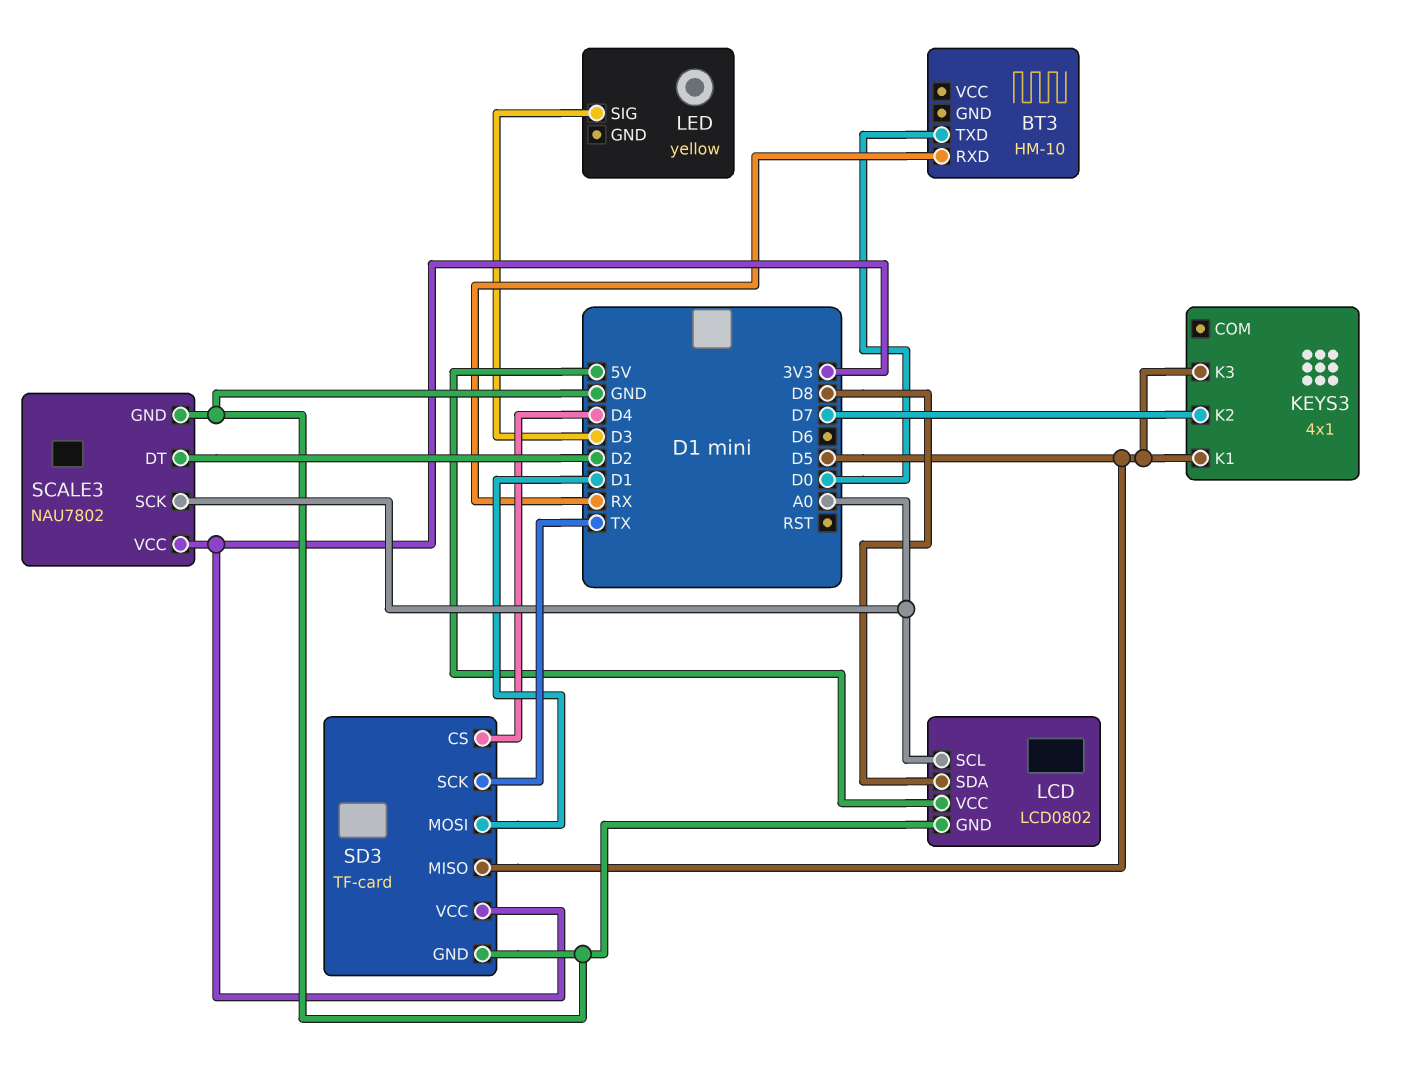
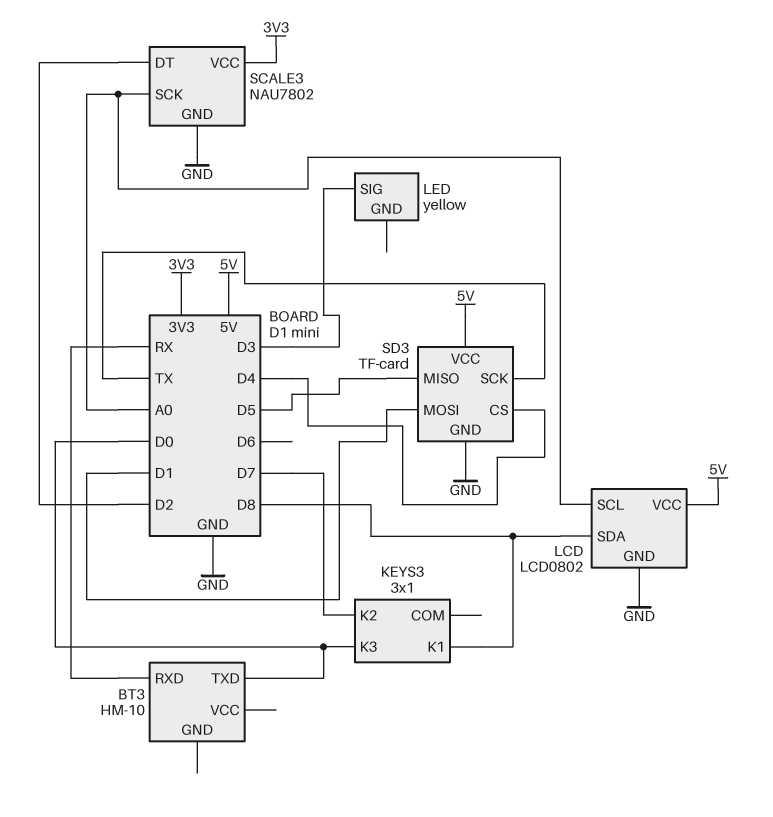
KEYS3: 4x1 -> 3x1
KEYS3 pin K1: D5 -> D8
KEYS3 pin K3: D5 -> D0
SD3 pin VCC: 3V3 -> 5V

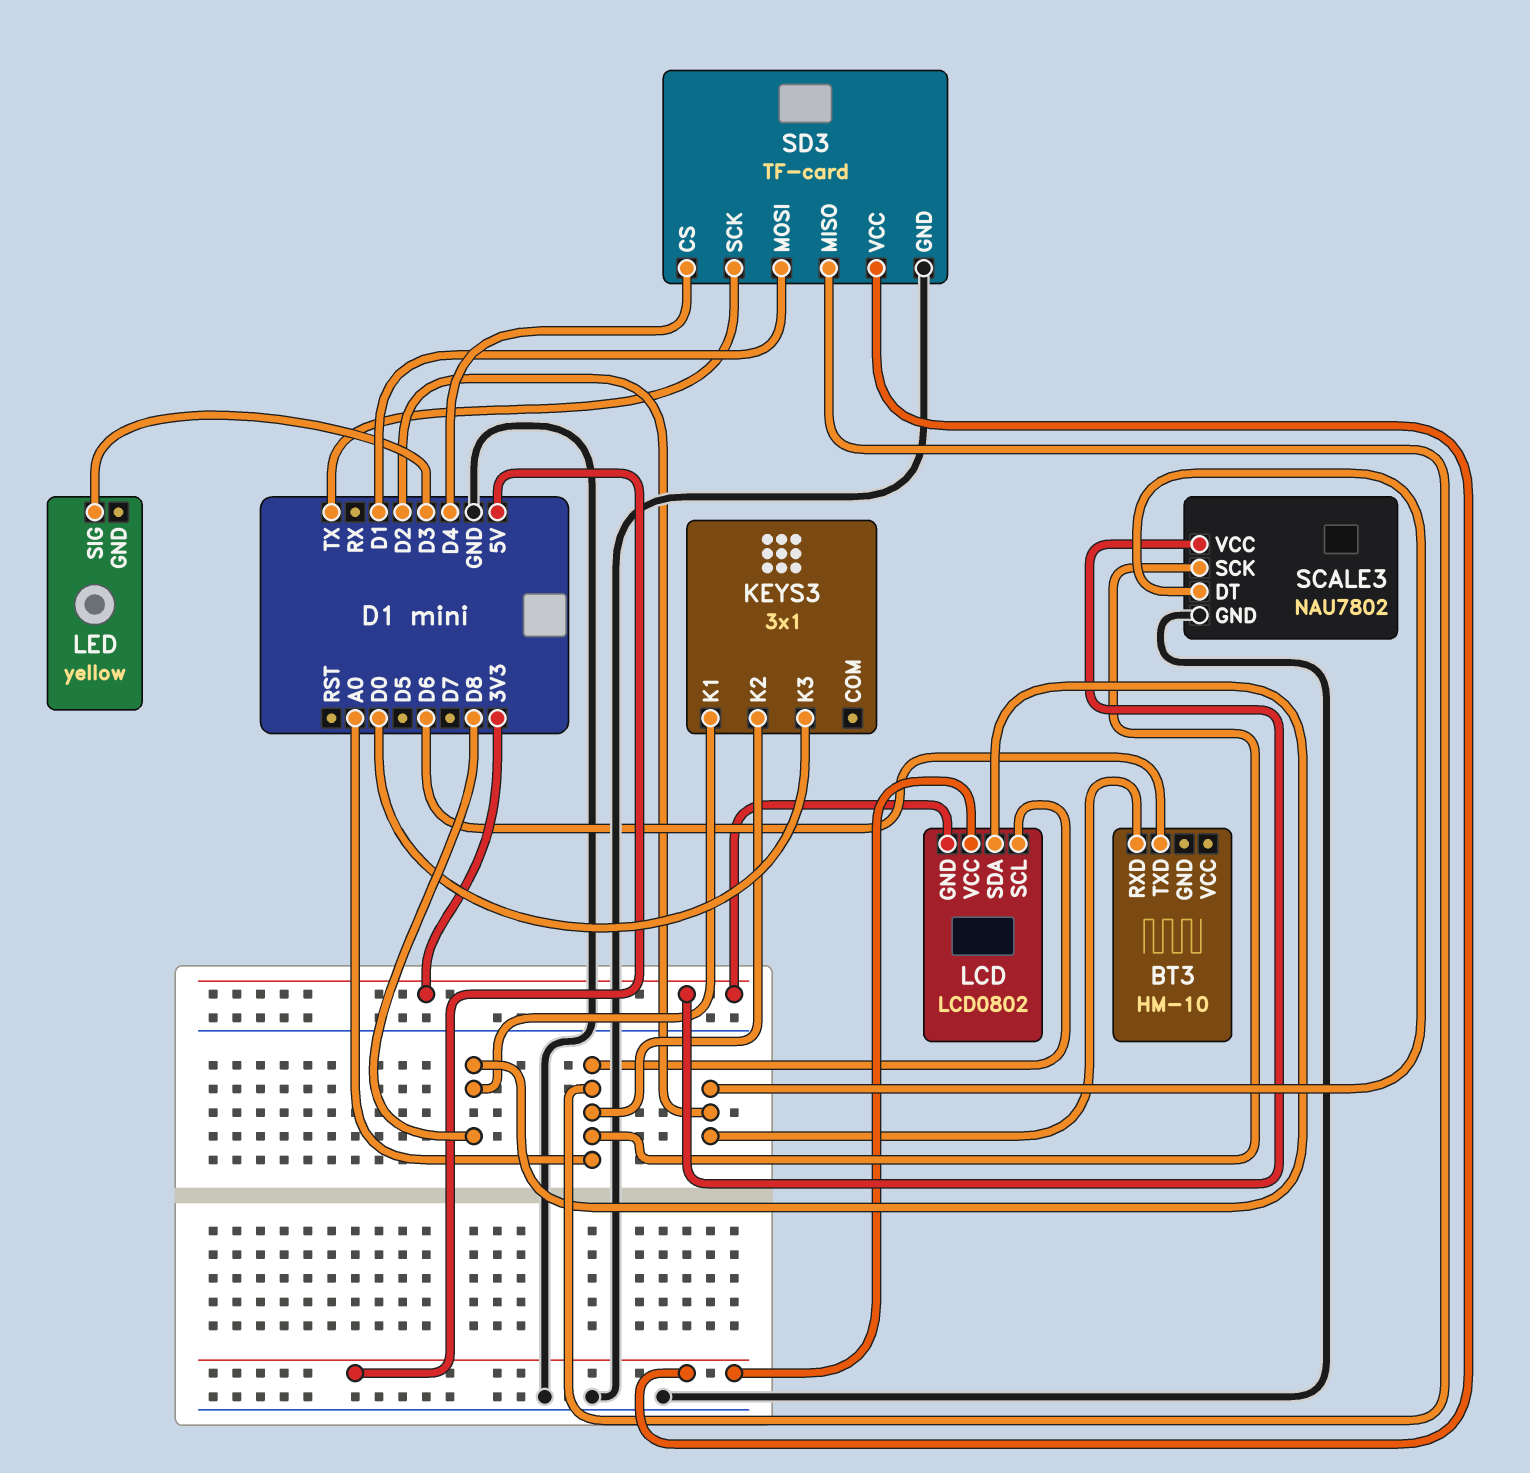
BT3 pin RXD: RX -> D2
BT3 pin TXD: D0 -> D6
KEYS3 pin K2: D7 -> A0
LCD pin GND: GND -> 3V3
SD3 pin MISO: D5 -> A0

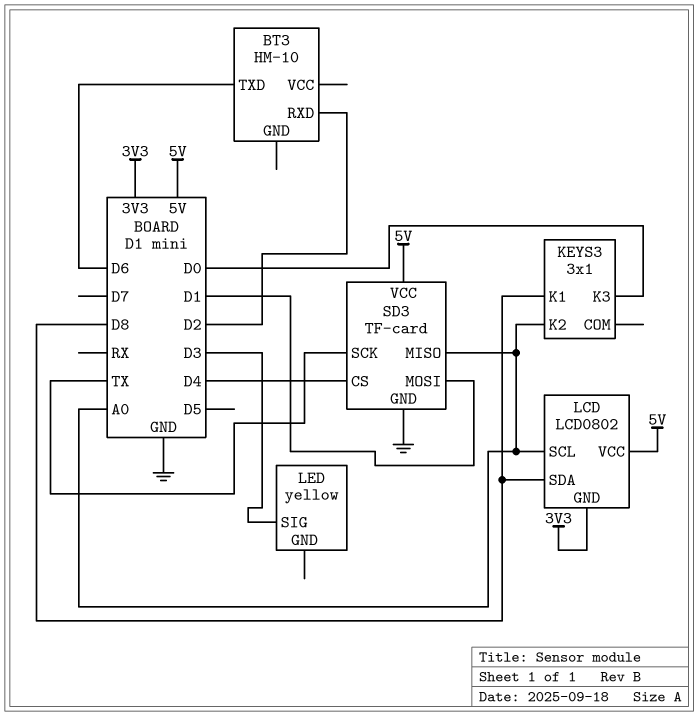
SCALE3: NAU7802 -> none
SCALE3 pin DT: D2 -> none
SCALE3 pin GND: GND -> none
SCALE3 pin SCK: A0 -> none
SCALE3 pin VCC: 3V3 -> none

